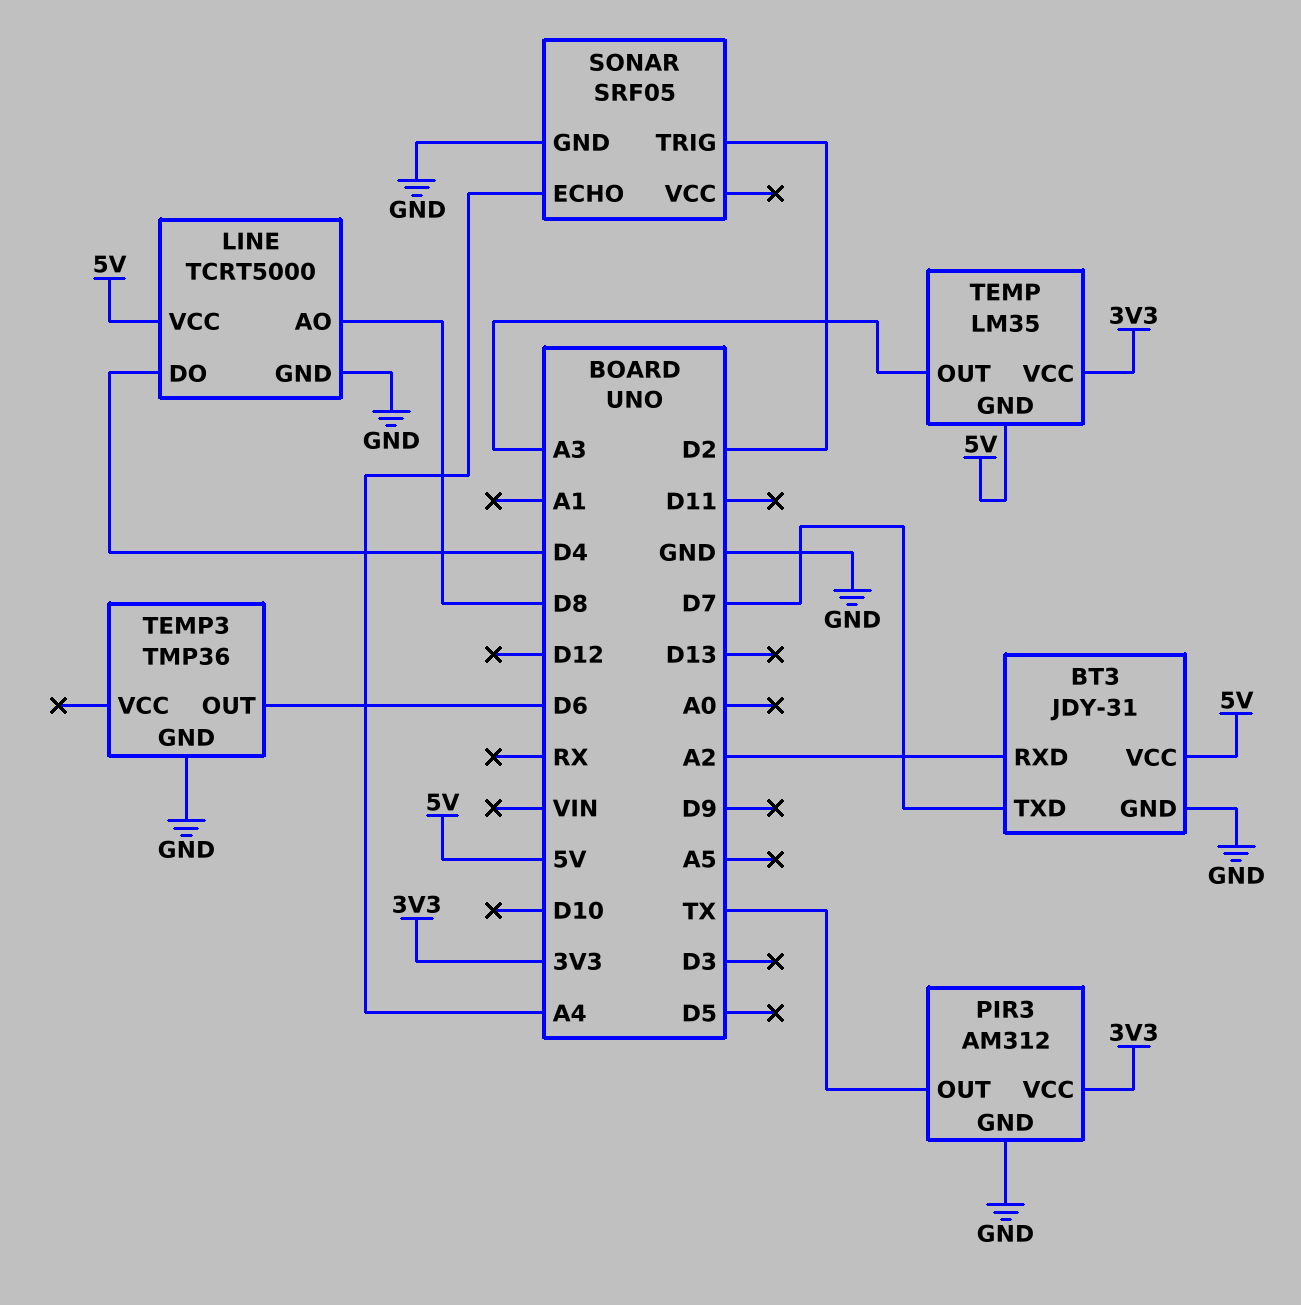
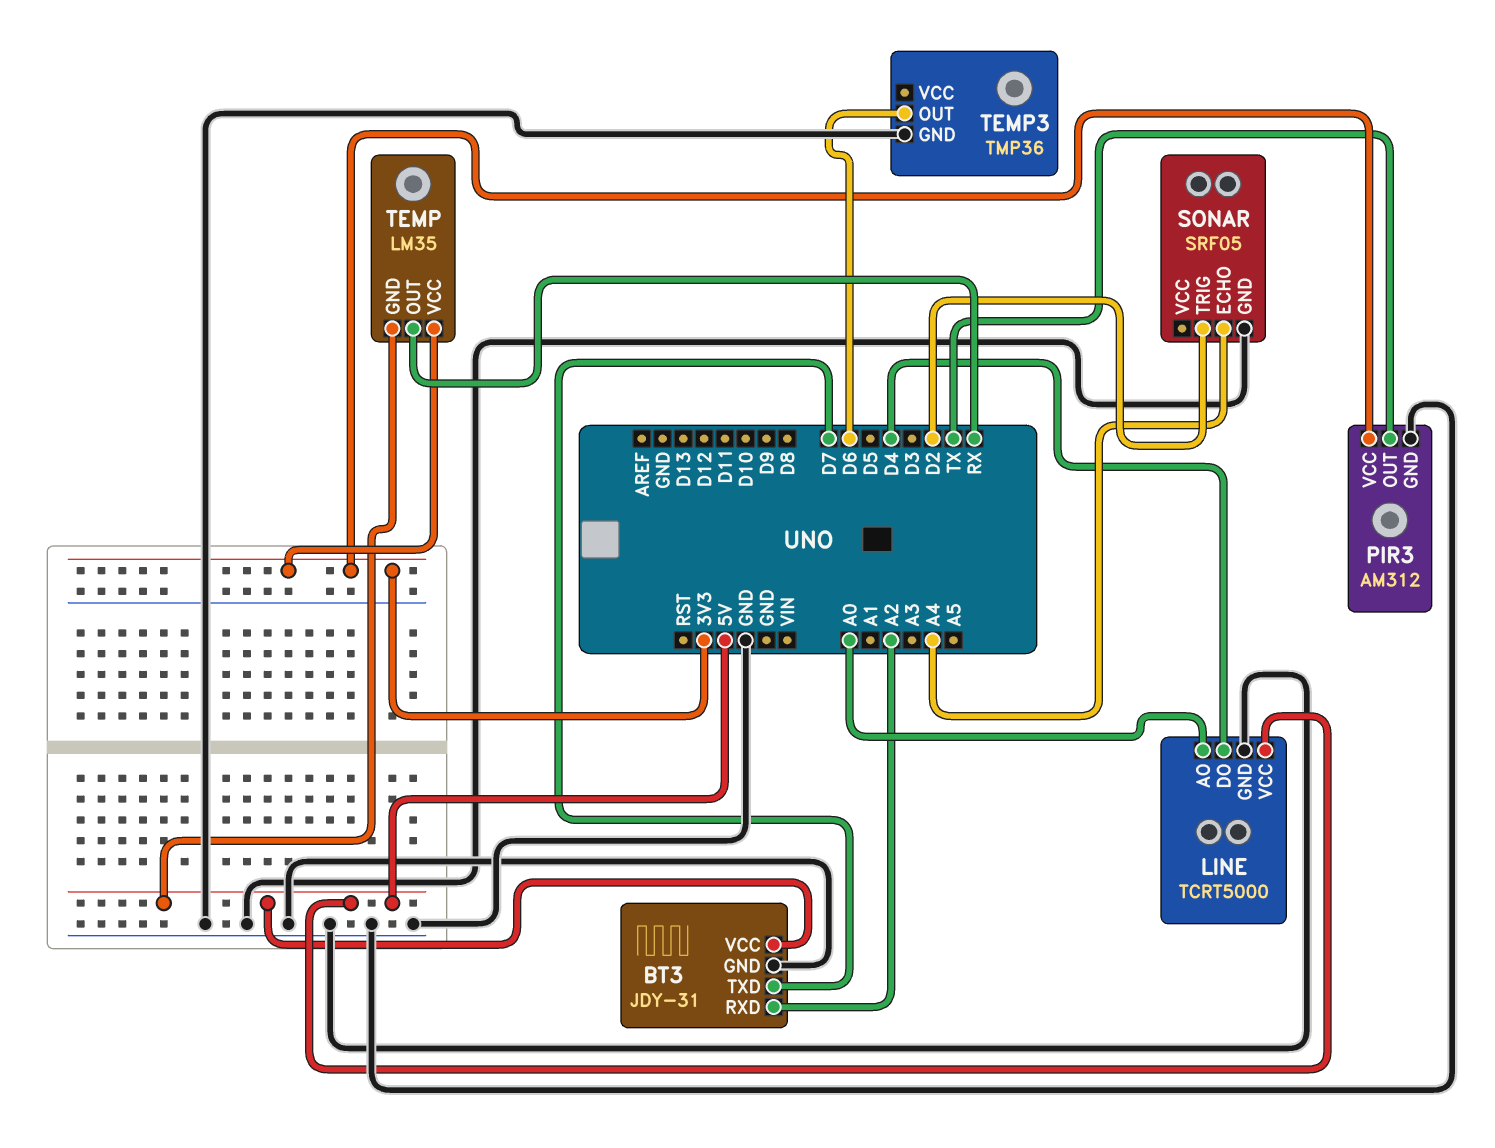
LINE pin AO: D8 -> A0
TEMP pin OUT: A3 -> RX

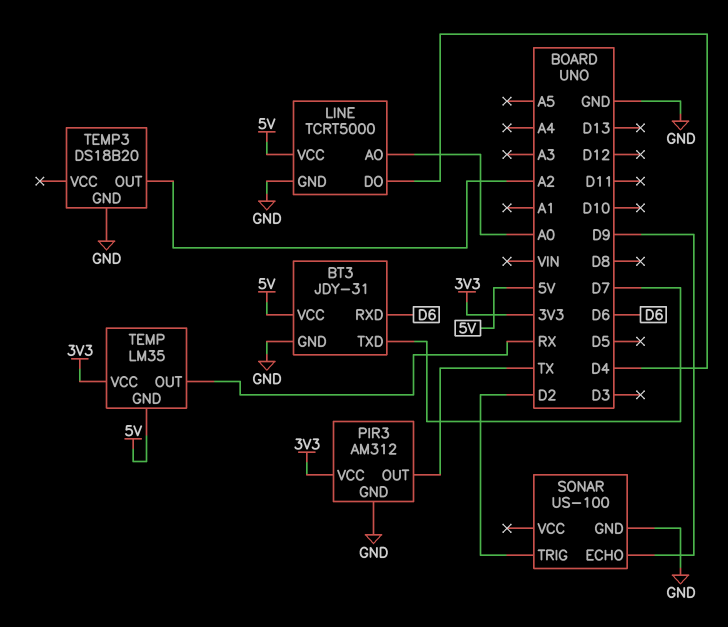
BT3 pin RXD: A2 -> D6
SONAR: SRF05 -> US-100
SONAR pin ECHO: A4 -> D9
TEMP3: TMP36 -> DS18B20
TEMP3 pin OUT: D6 -> A2

